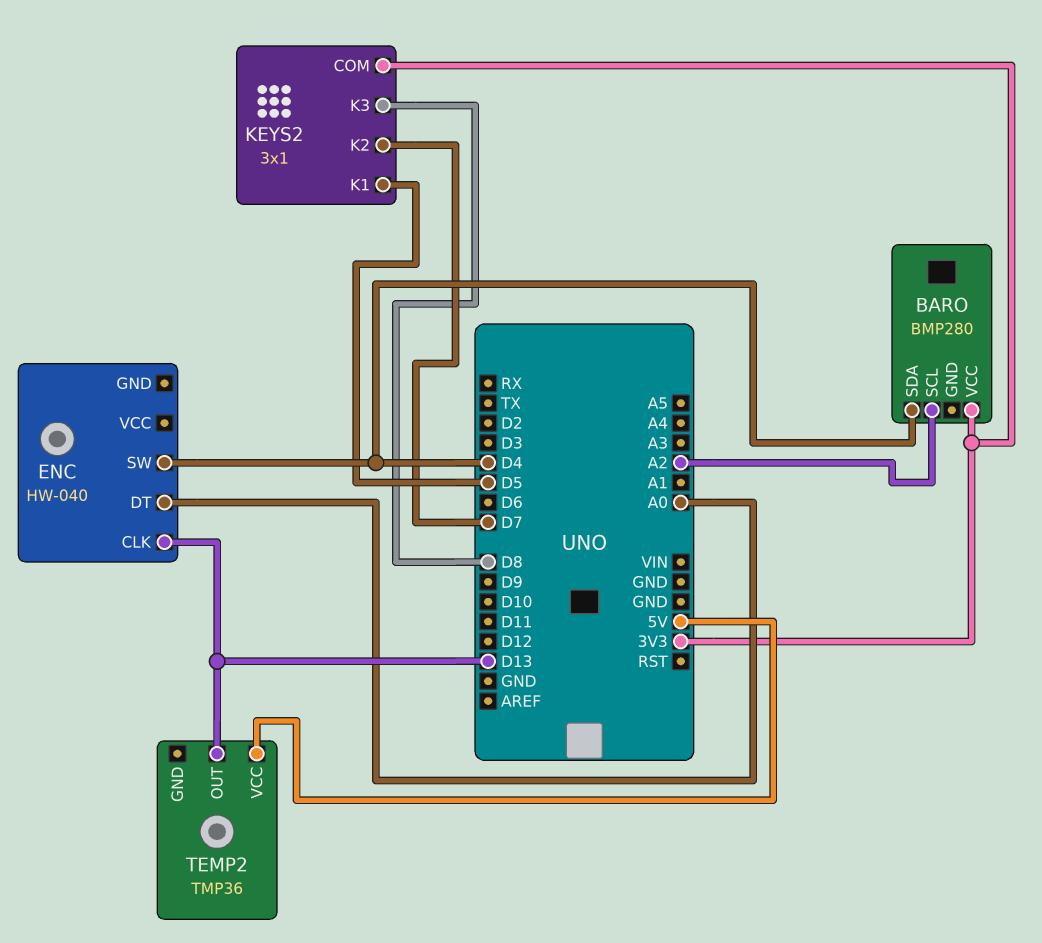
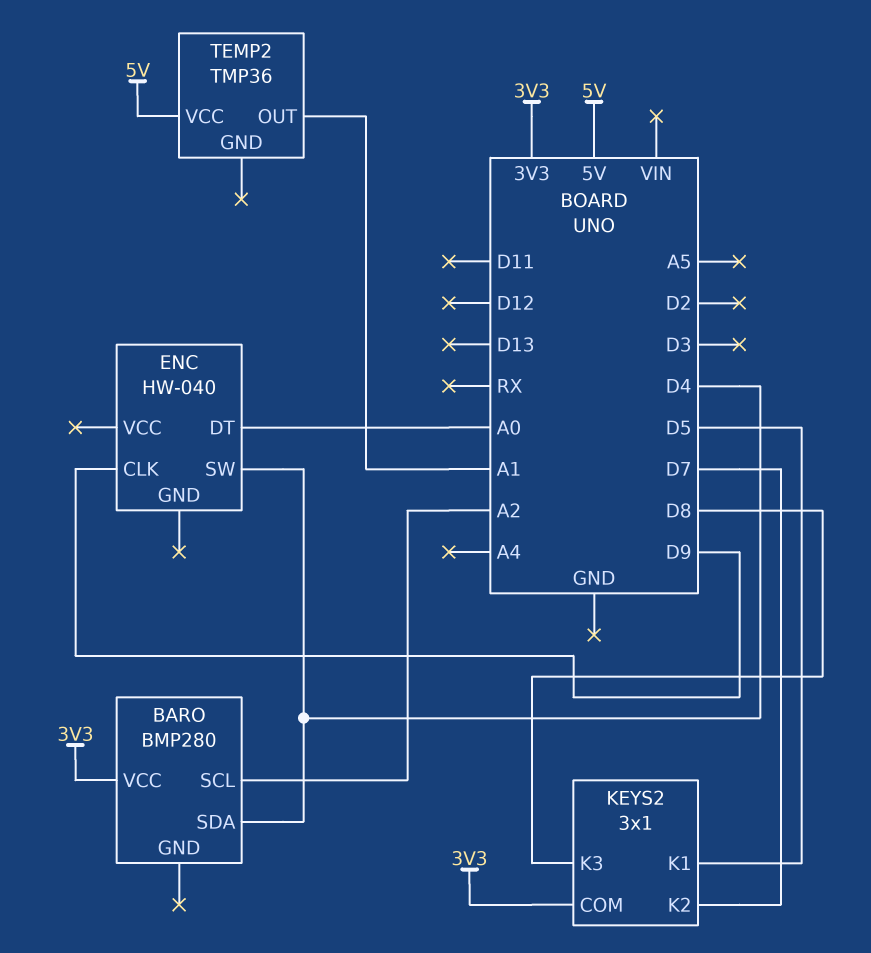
ENC pin CLK: D13 -> D9
TEMP2 pin OUT: D13 -> A1

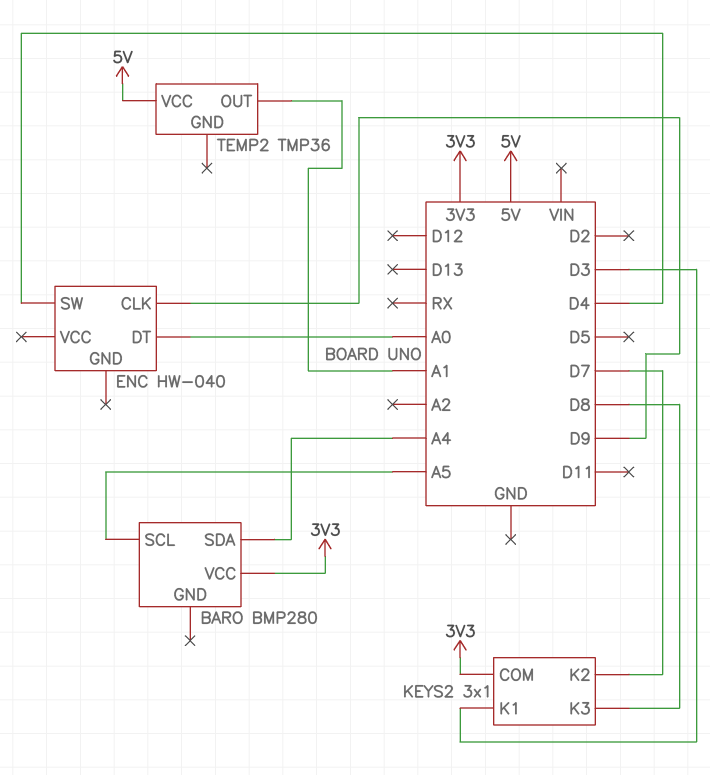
BARO pin SCL: A2 -> A5
BARO pin SDA: D4 -> A4
KEYS2 pin K1: D5 -> D3

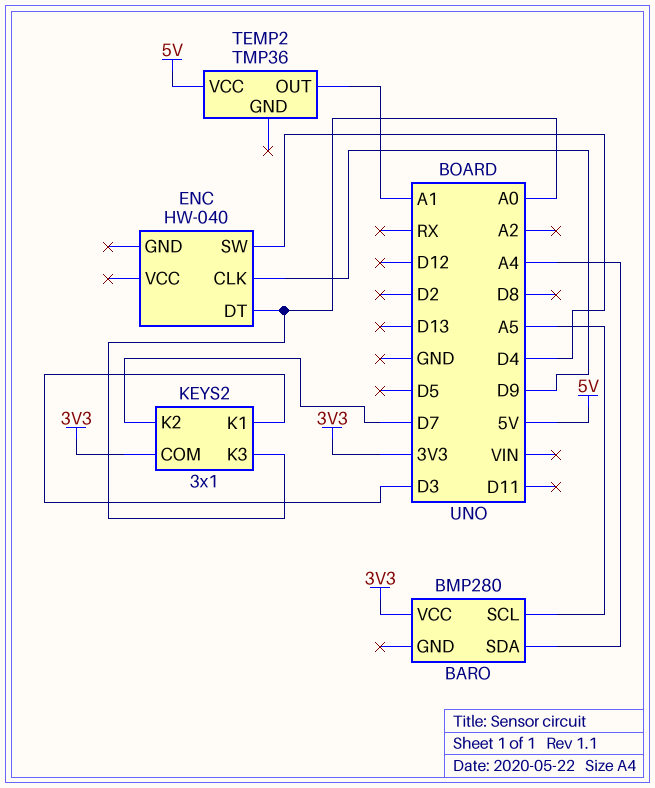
KEYS2 pin K3: D8 -> A0

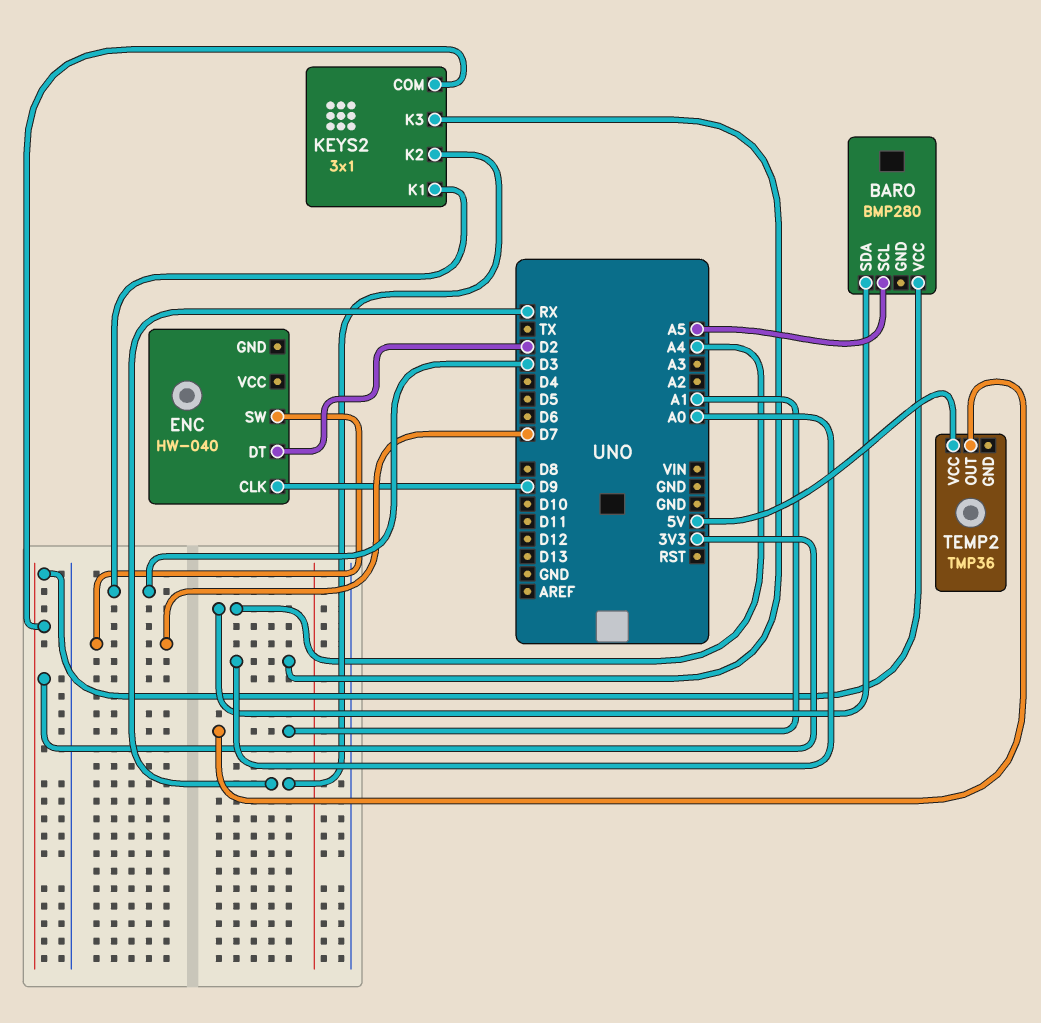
ENC pin DT: A0 -> D2
ENC pin SW: D4 -> D7
KEYS2 pin K2: D7 -> RX

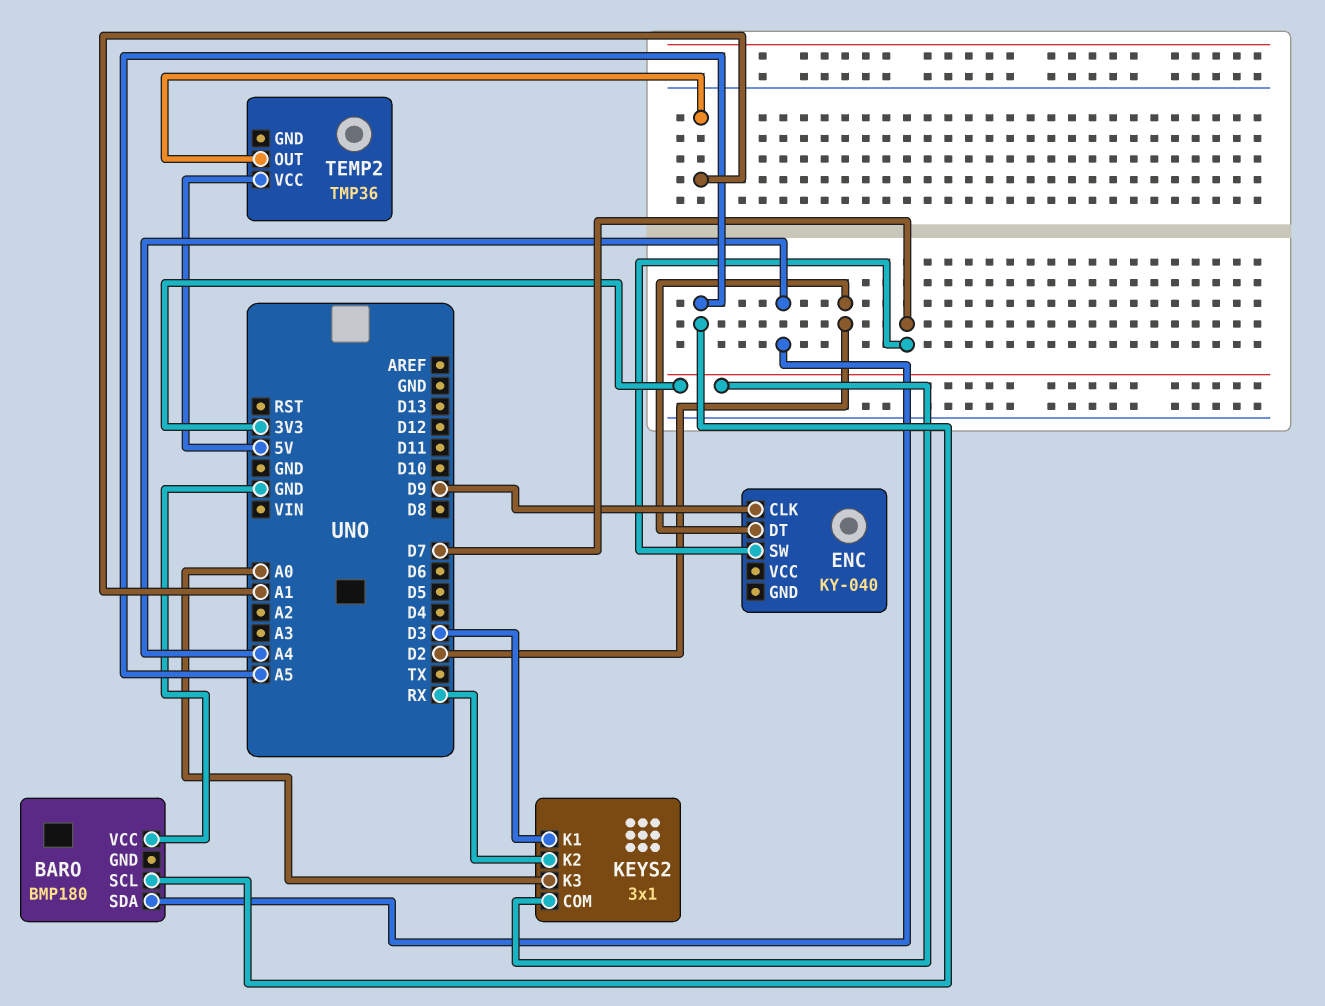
BARO: BMP280 -> BMP180
BARO pin VCC: 3V3 -> GND
ENC: HW-040 -> KY-040

